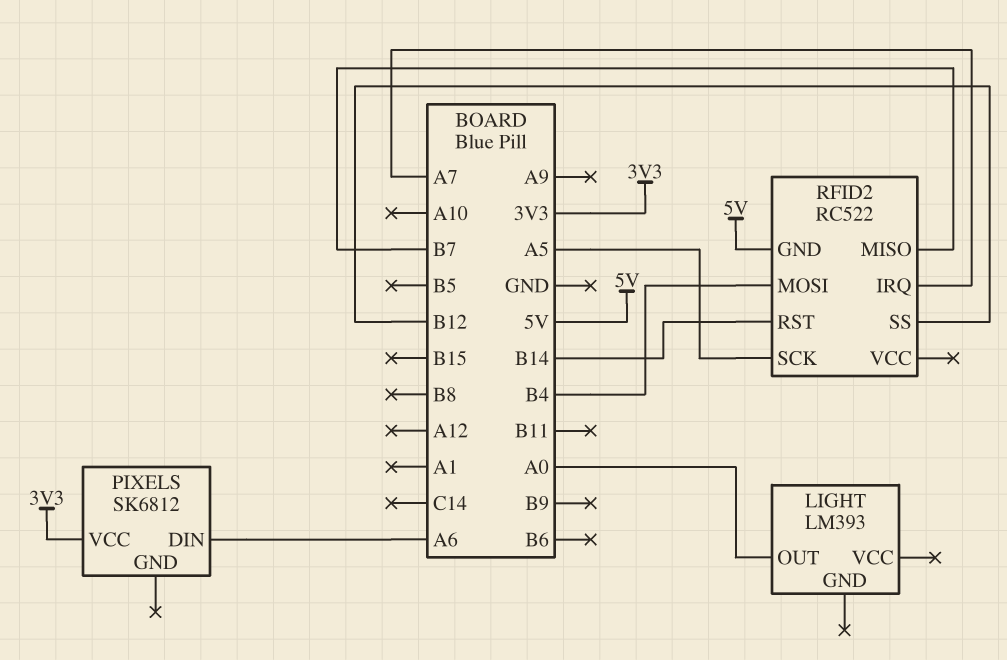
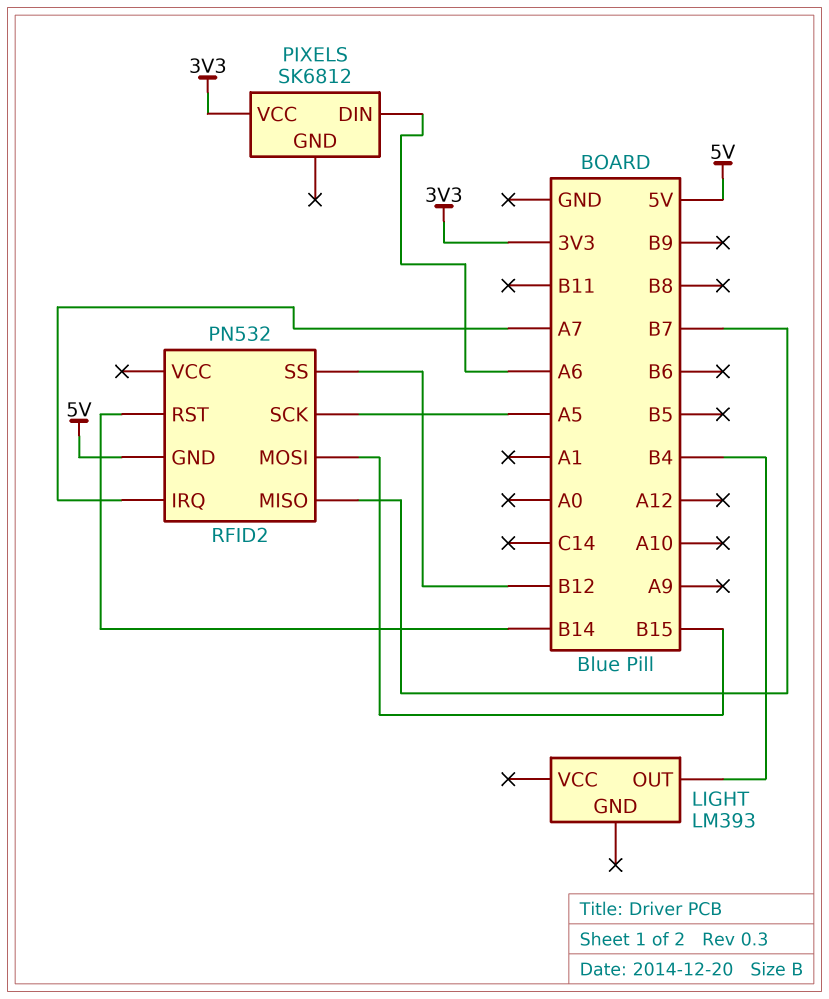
LIGHT pin OUT: A0 -> B4
RFID2: RC522 -> PN532
RFID2 pin MOSI: B4 -> B15

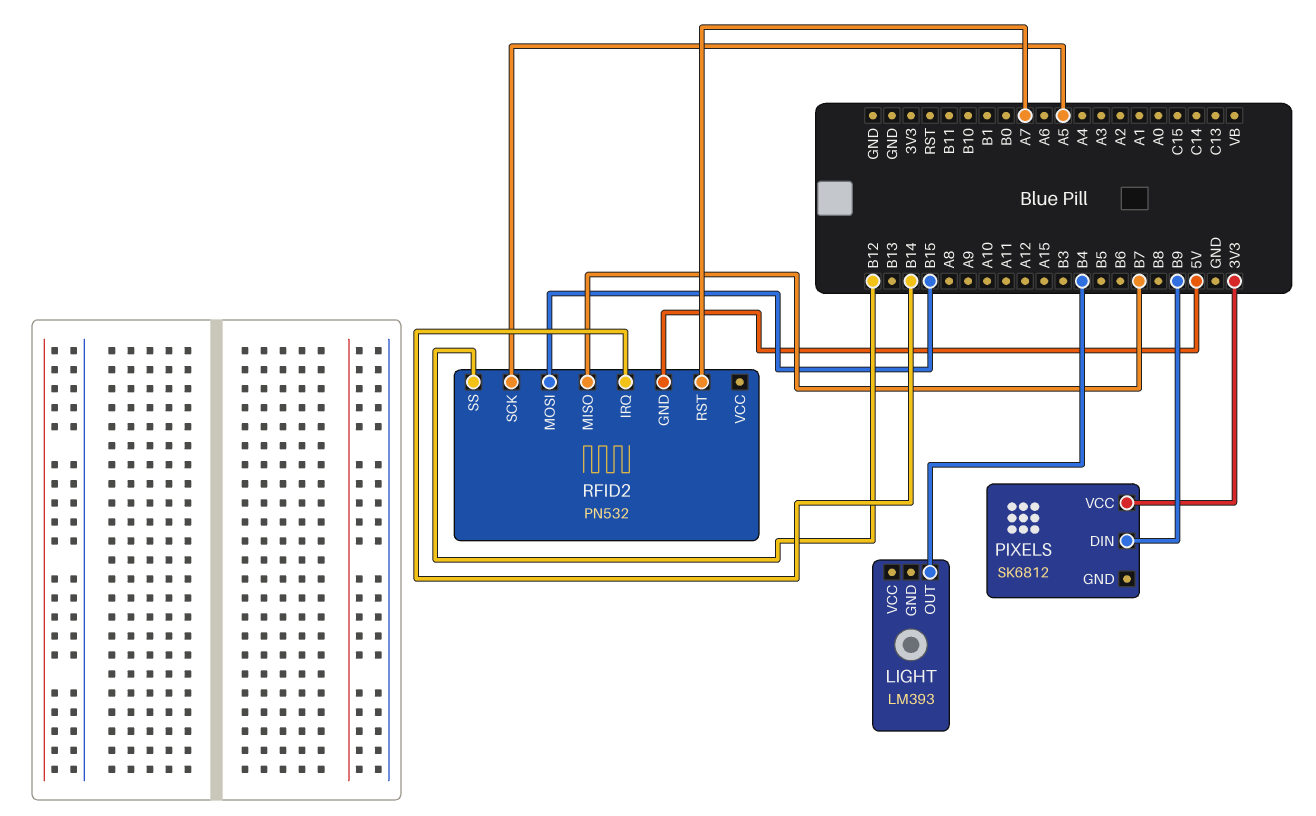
PIXELS pin DIN: A6 -> B9
RFID2 pin IRQ: A7 -> B14
RFID2 pin RST: B14 -> A7

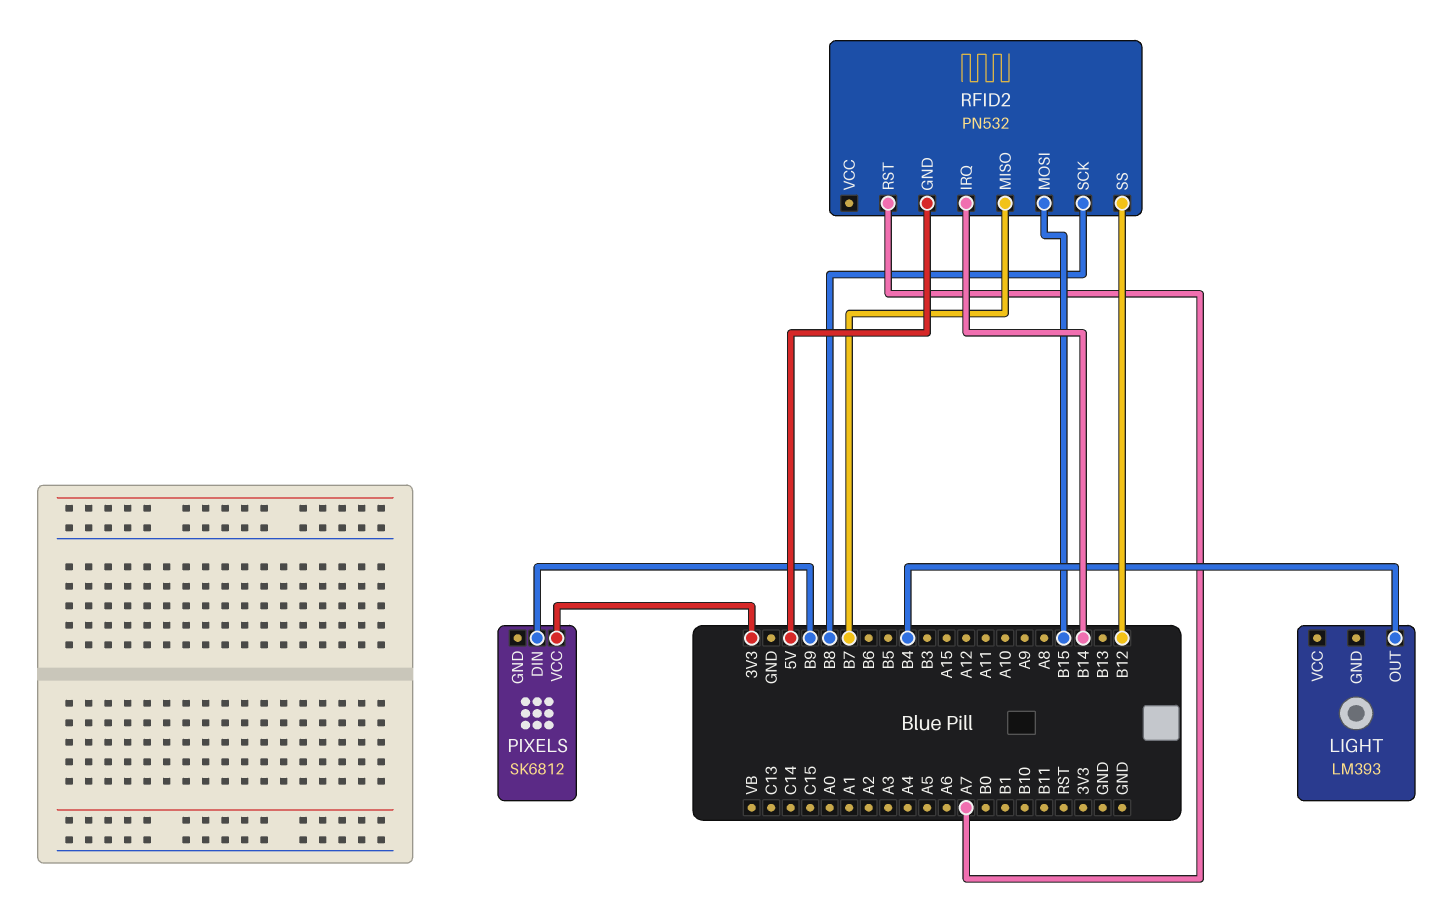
RFID2 pin SCK: A5 -> B8

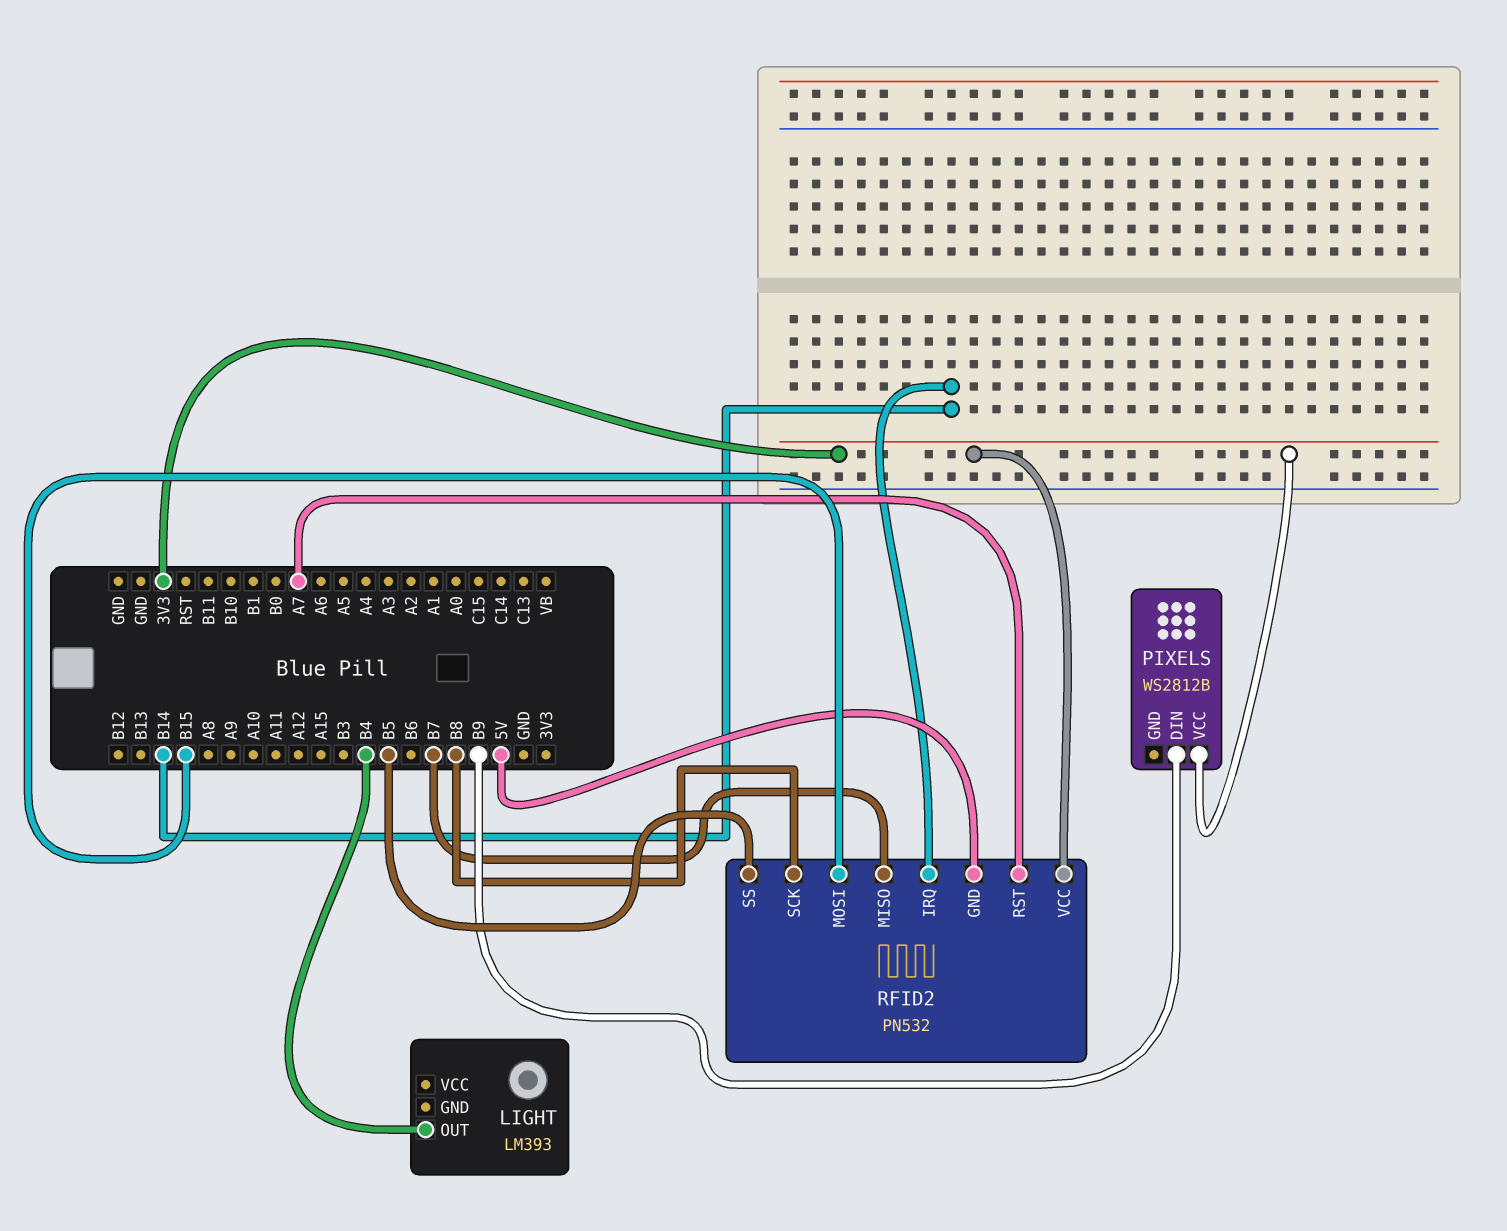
PIXELS: SK6812 -> WS2812B
RFID2 pin SS: B12 -> B5
RFID2 pin VCC: none -> 3V3

